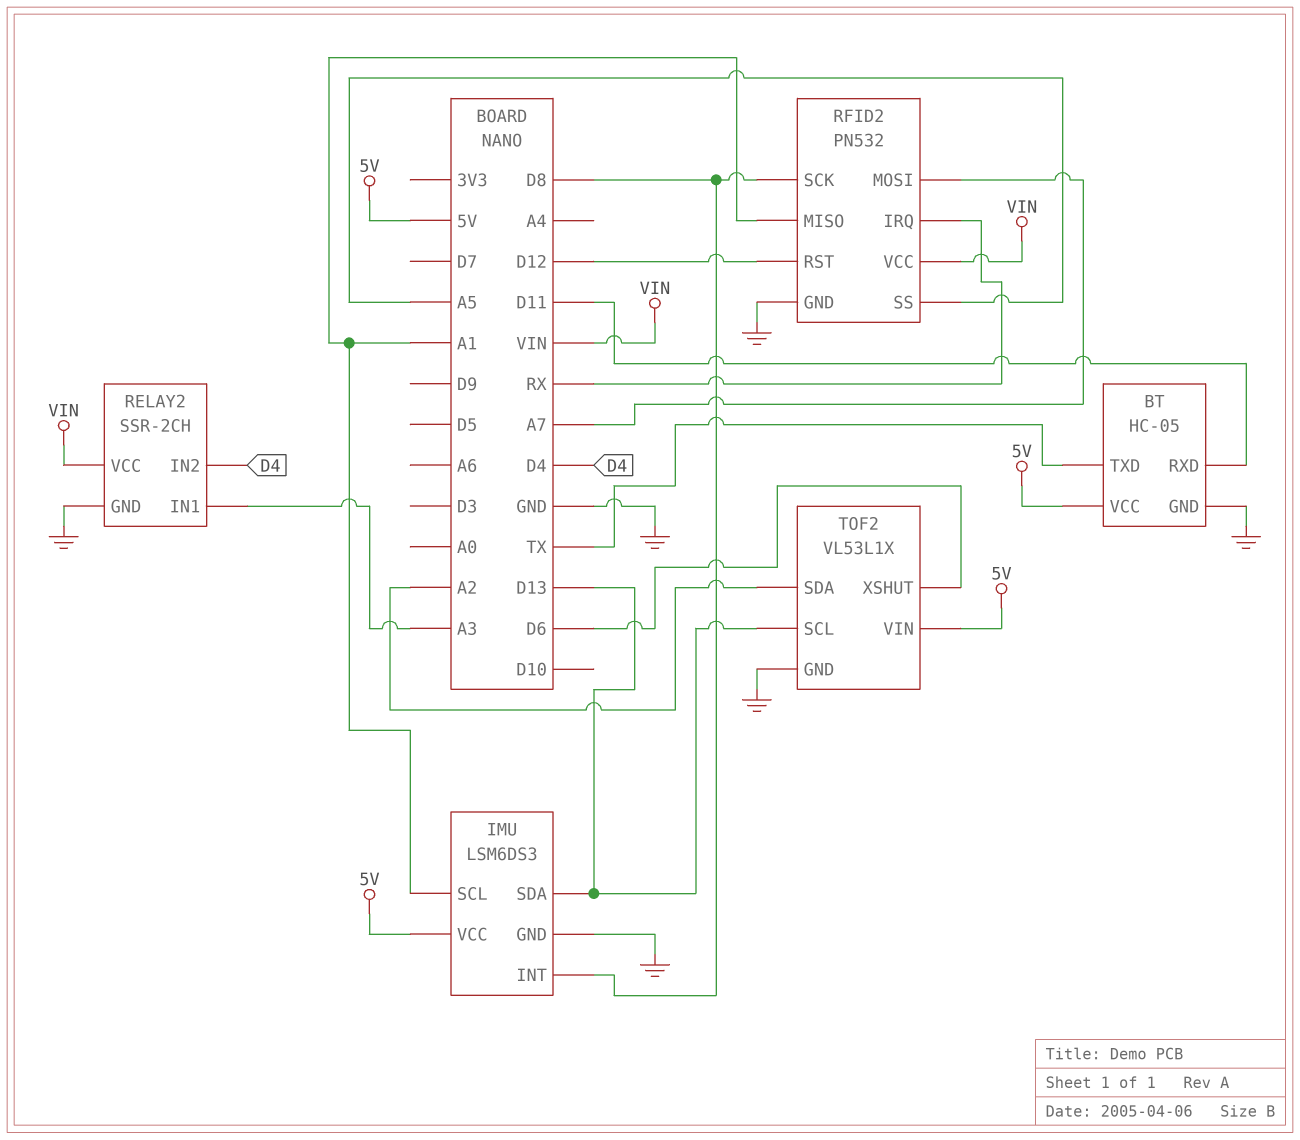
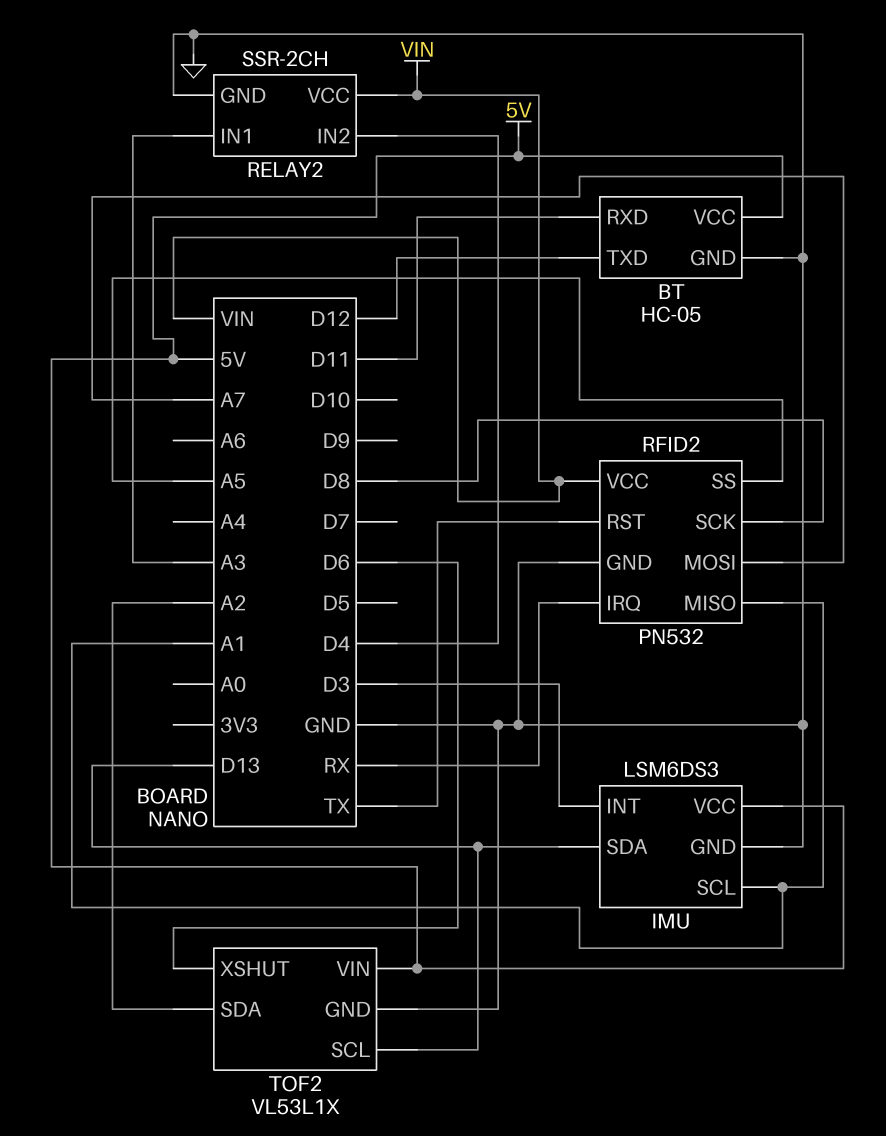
BT pin TXD: TX -> D12
IMU pin INT: D8 -> D3
RFID2 pin RST: D12 -> TX

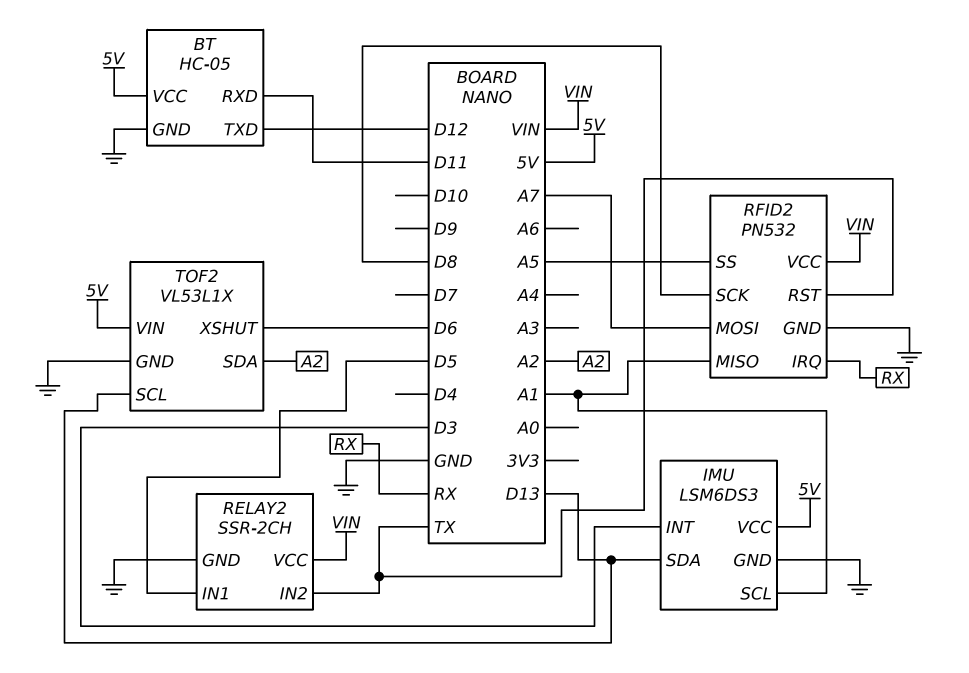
RELAY2 pin IN1: A3 -> D5
RELAY2 pin IN2: D4 -> TX

